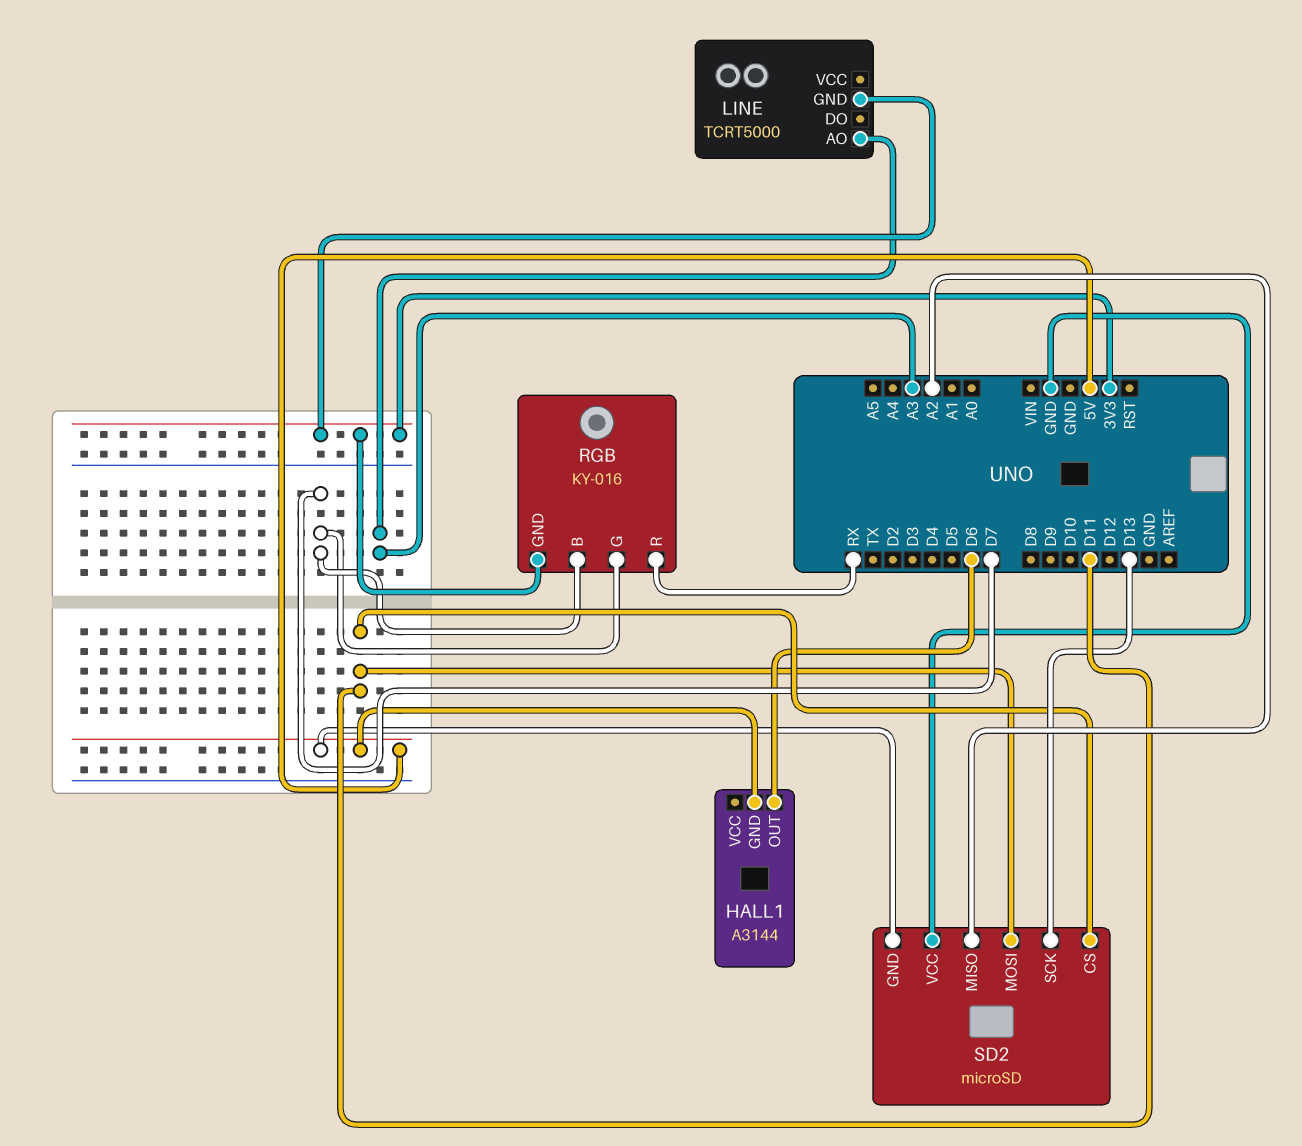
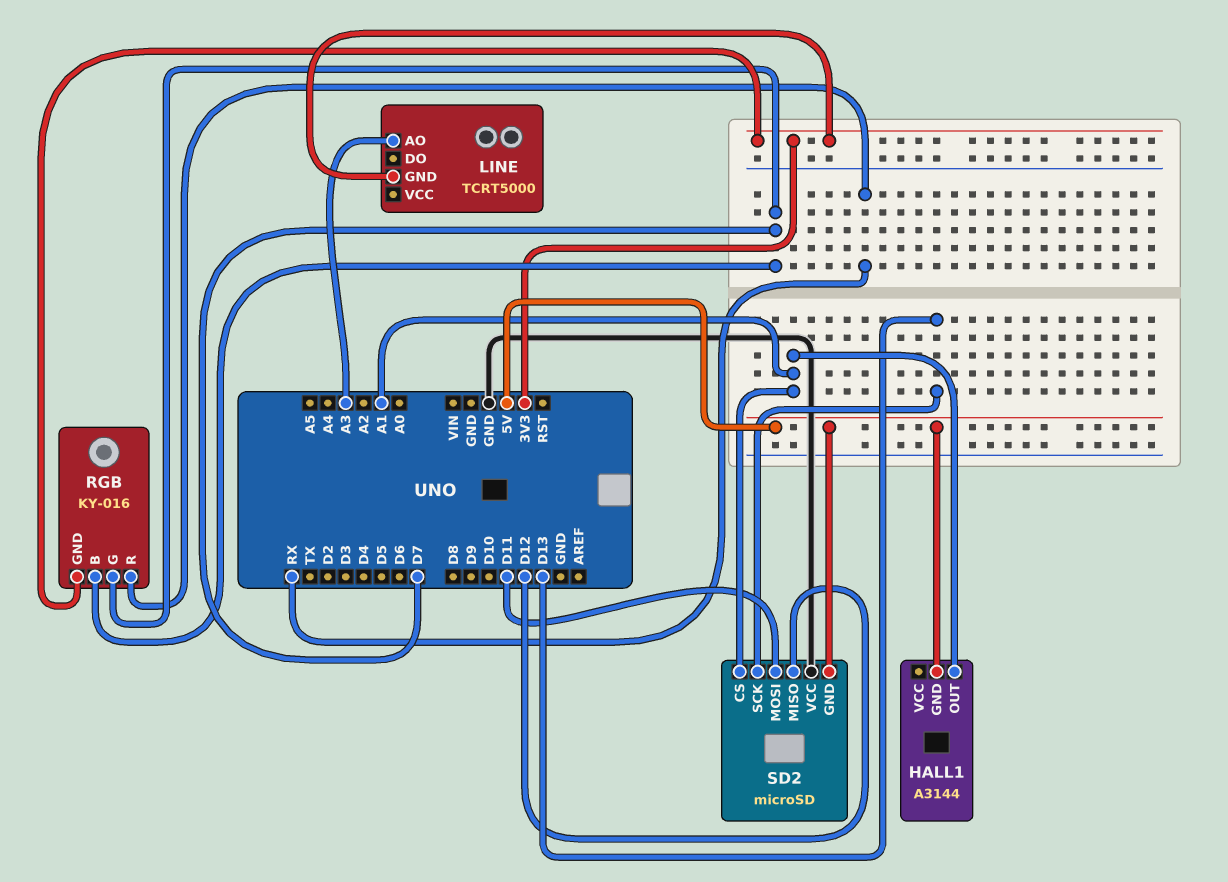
HALL1 pin OUT: D6 -> A1
SD2 pin CS: D11 -> A1
SD2 pin MISO: A2 -> D12

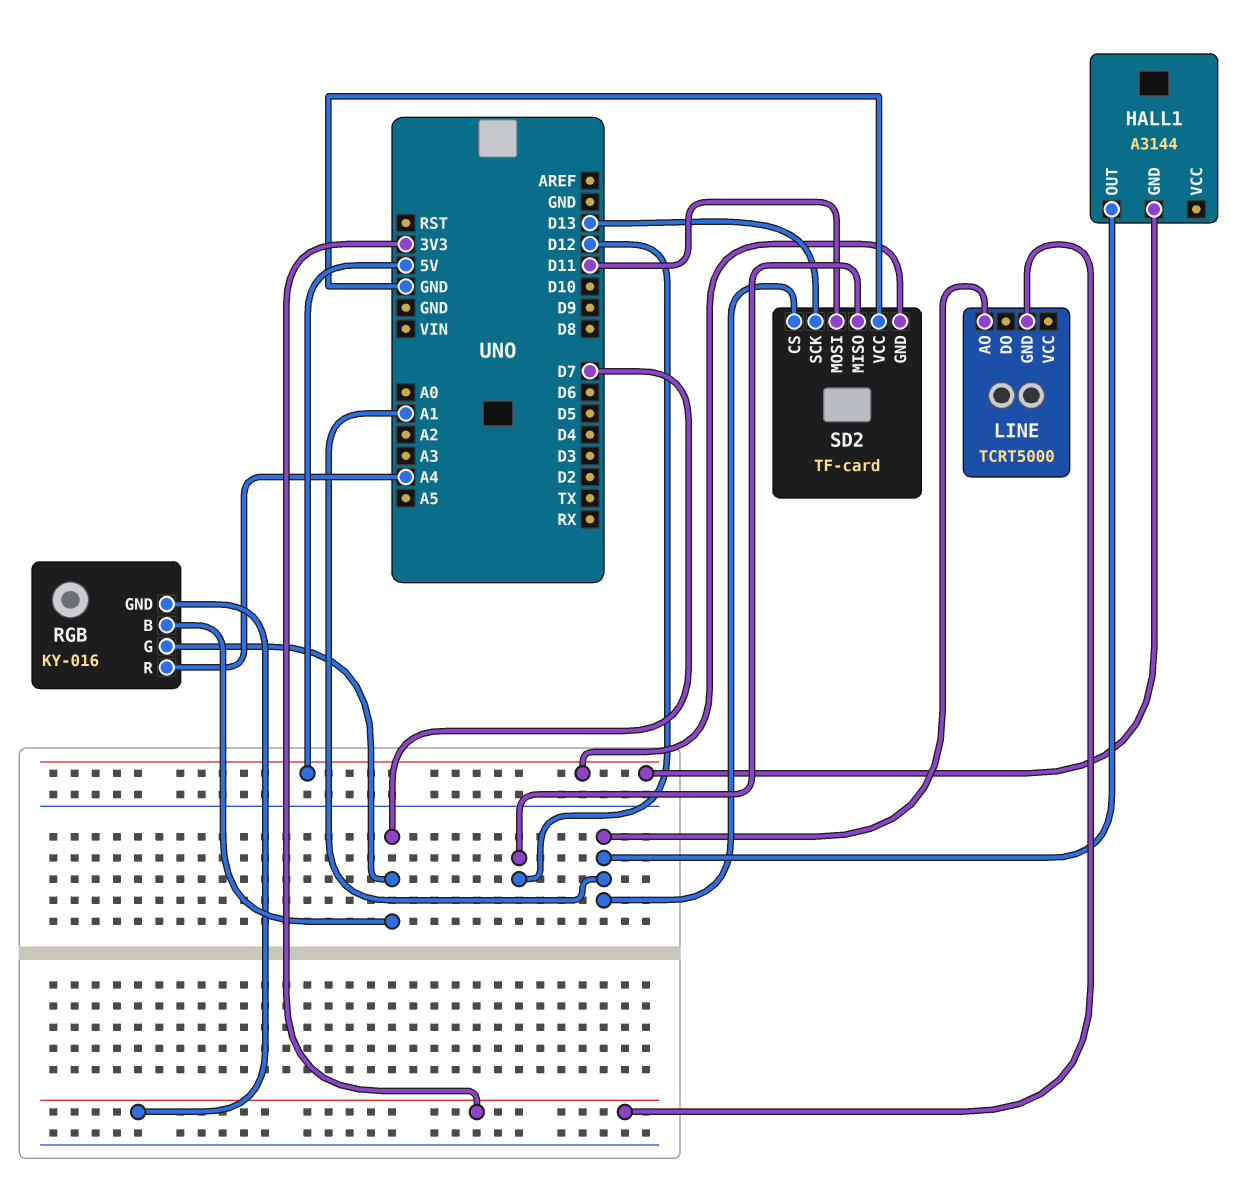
LINE pin AO: A3 -> A1
RGB pin R: RX -> A4
SD2: microSD -> TF-card

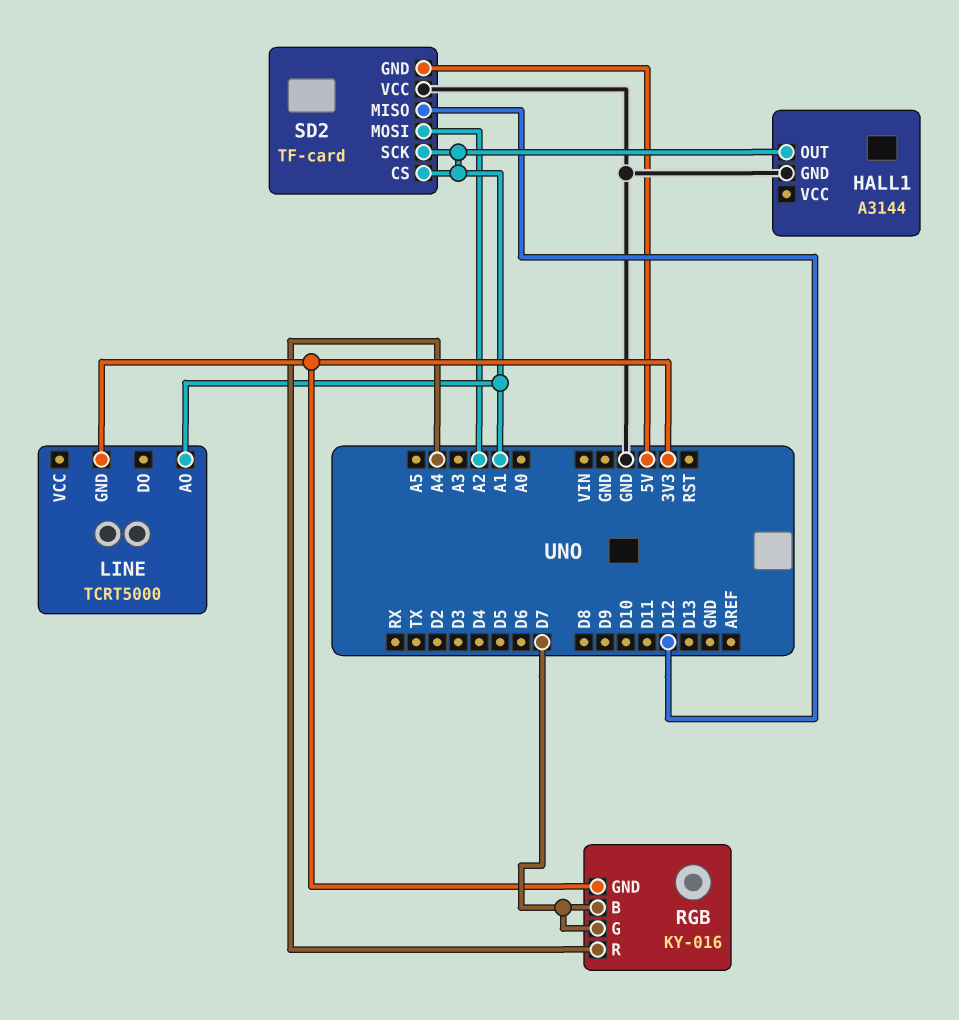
HALL1 pin GND: 5V -> GND
SD2 pin MOSI: D11 -> A2
SD2 pin SCK: D13 -> A1

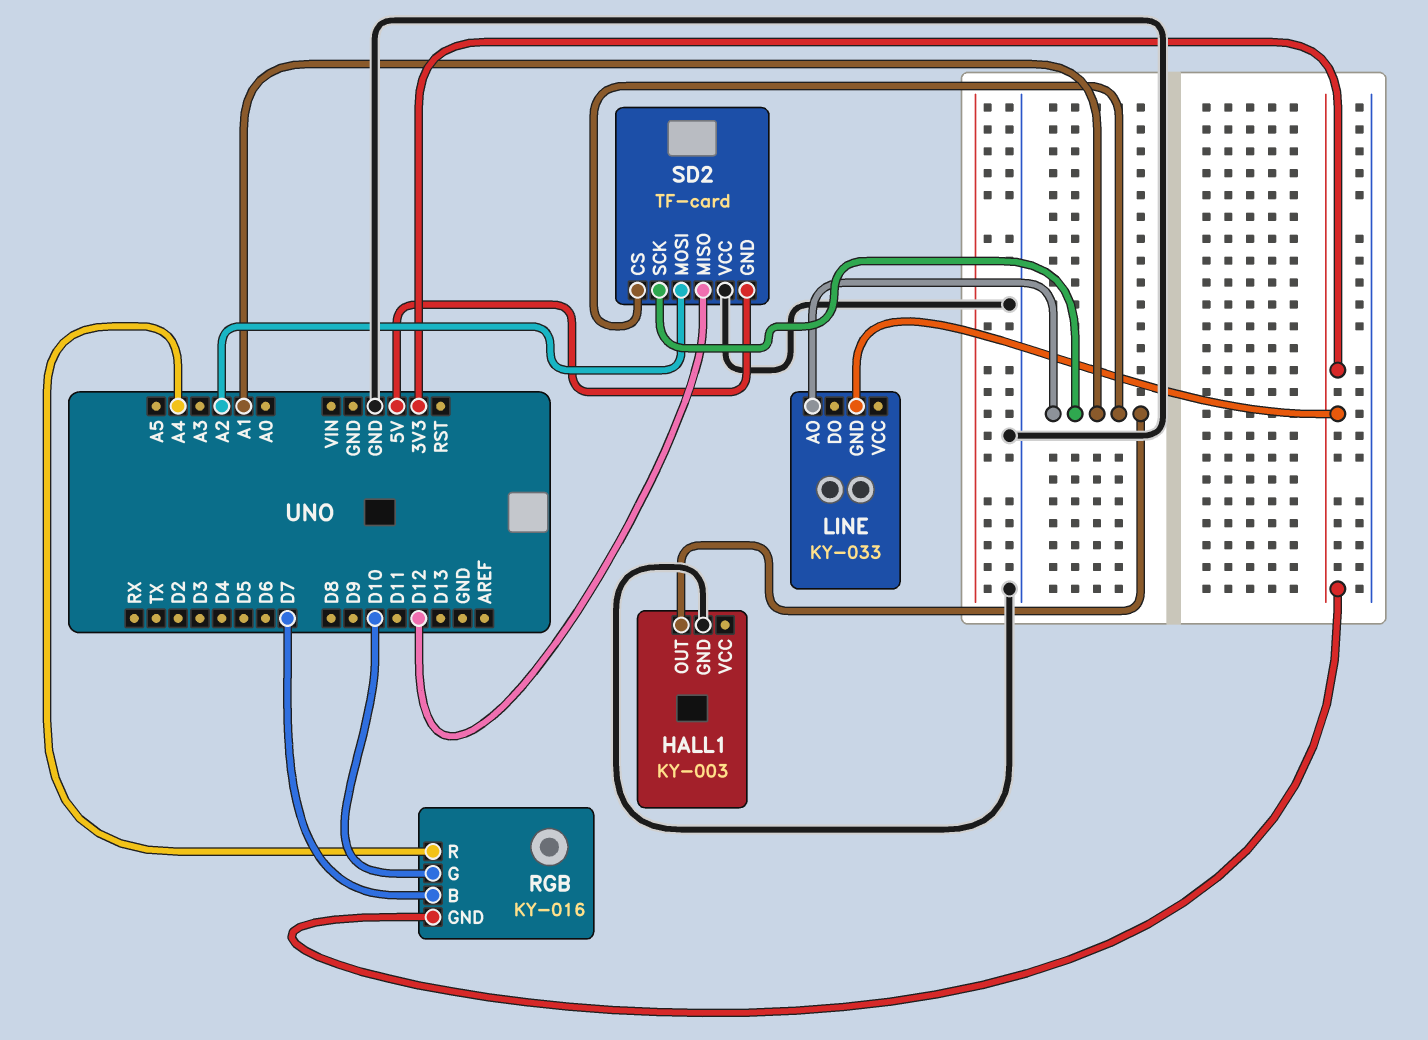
HALL1: A3144 -> KY-003
LINE: TCRT5000 -> KY-033
RGB pin G: D7 -> D10

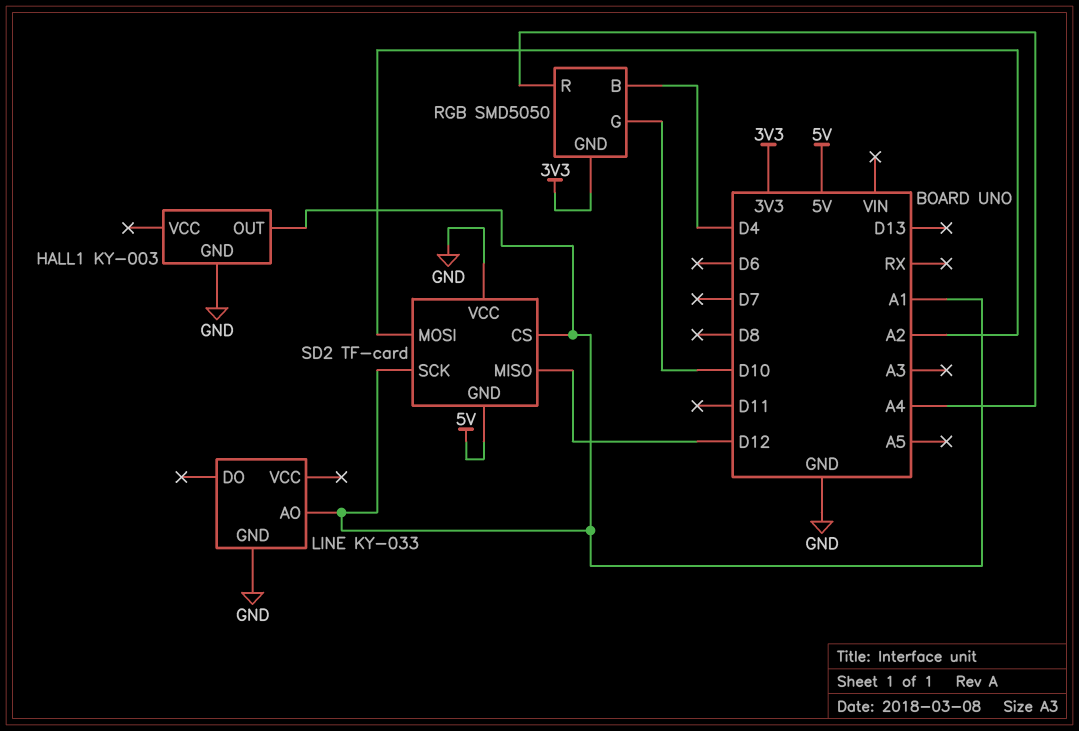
LINE pin GND: 3V3 -> GND
RGB: KY-016 -> SMD5050
RGB pin B: D7 -> D4

